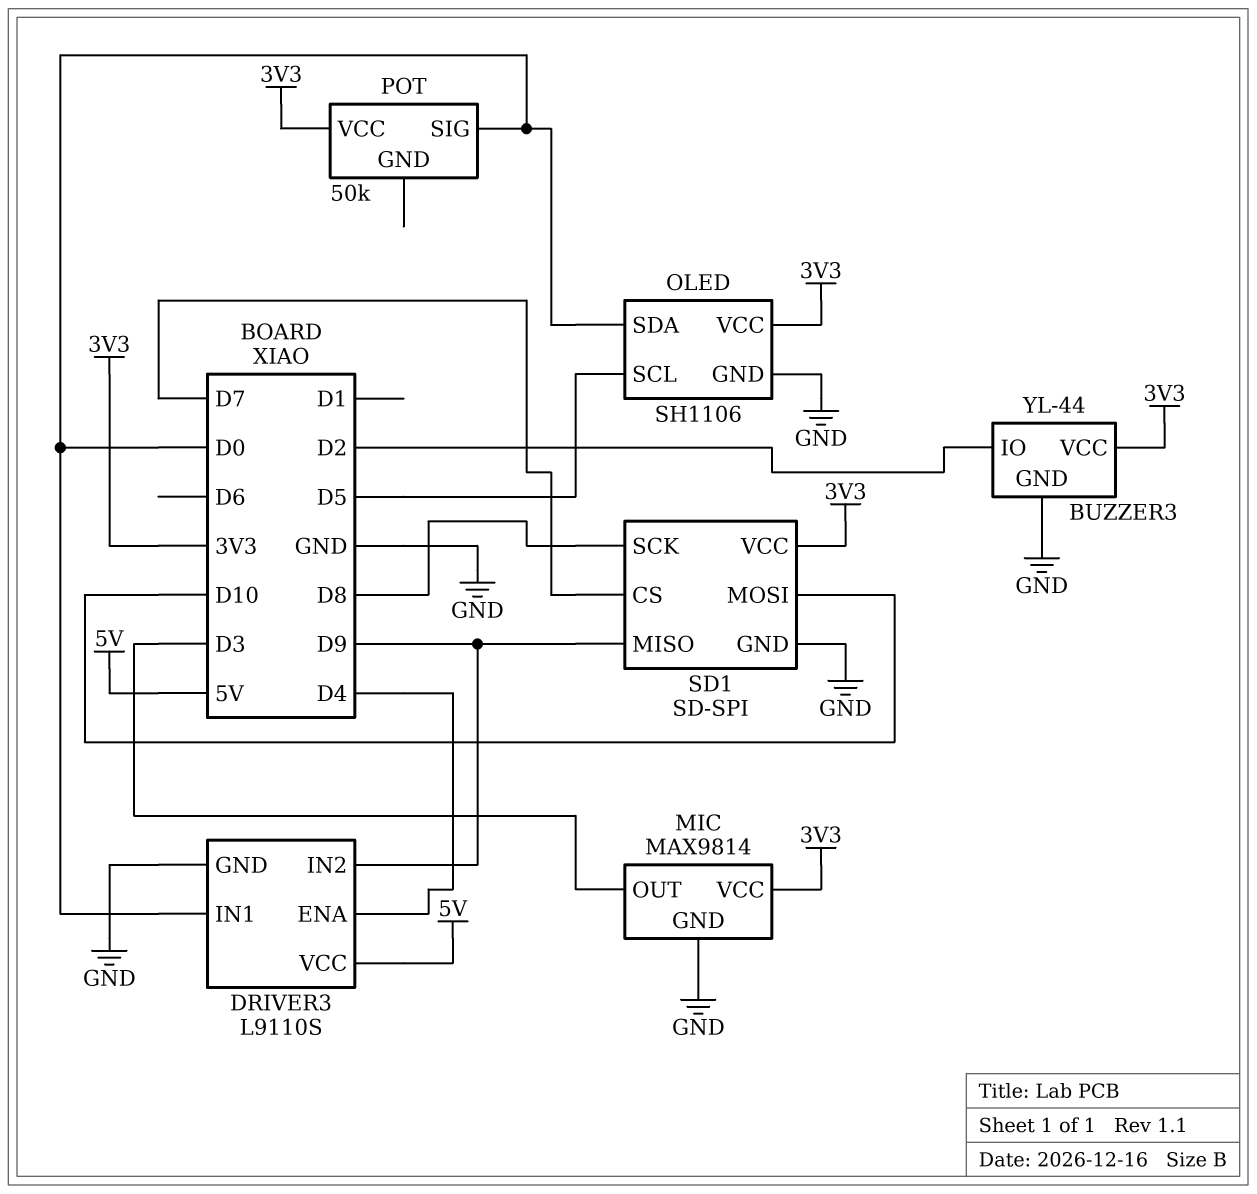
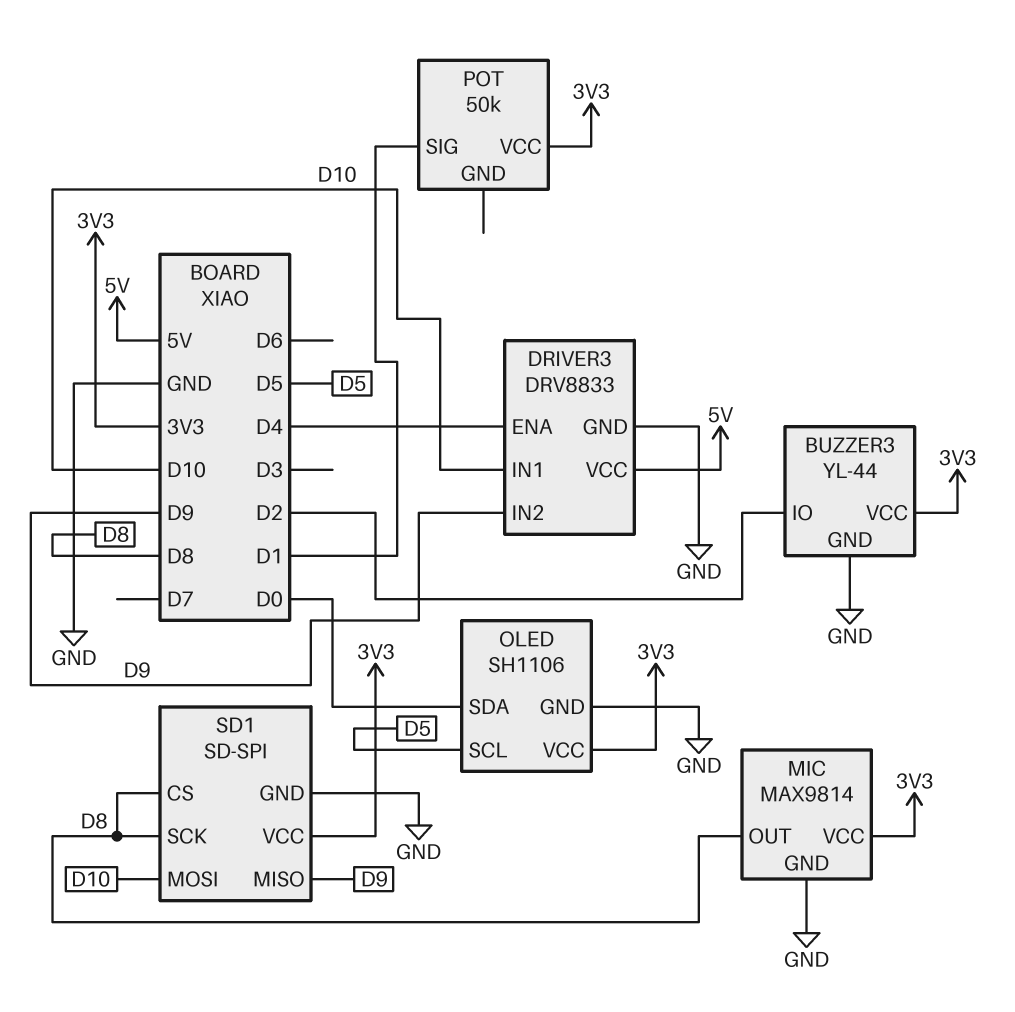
DRIVER3: L9110S -> DRV8833
DRIVER3 pin IN1: D0 -> D10
MIC pin OUT: D3 -> D8
POT pin SIG: D0 -> D1
SD1 pin CS: D7 -> D8

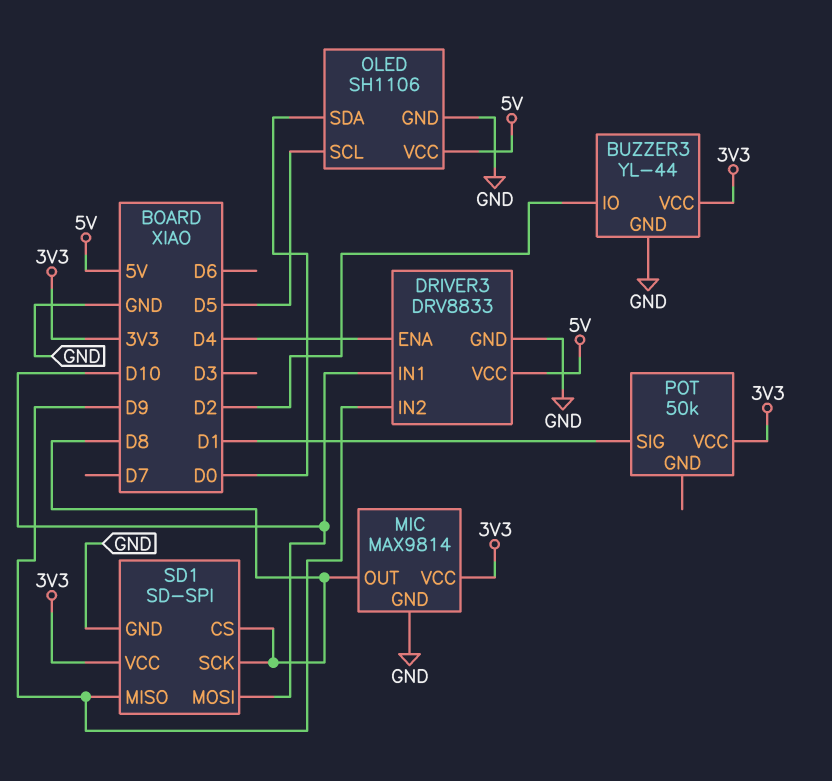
OLED pin VCC: 3V3 -> 5V

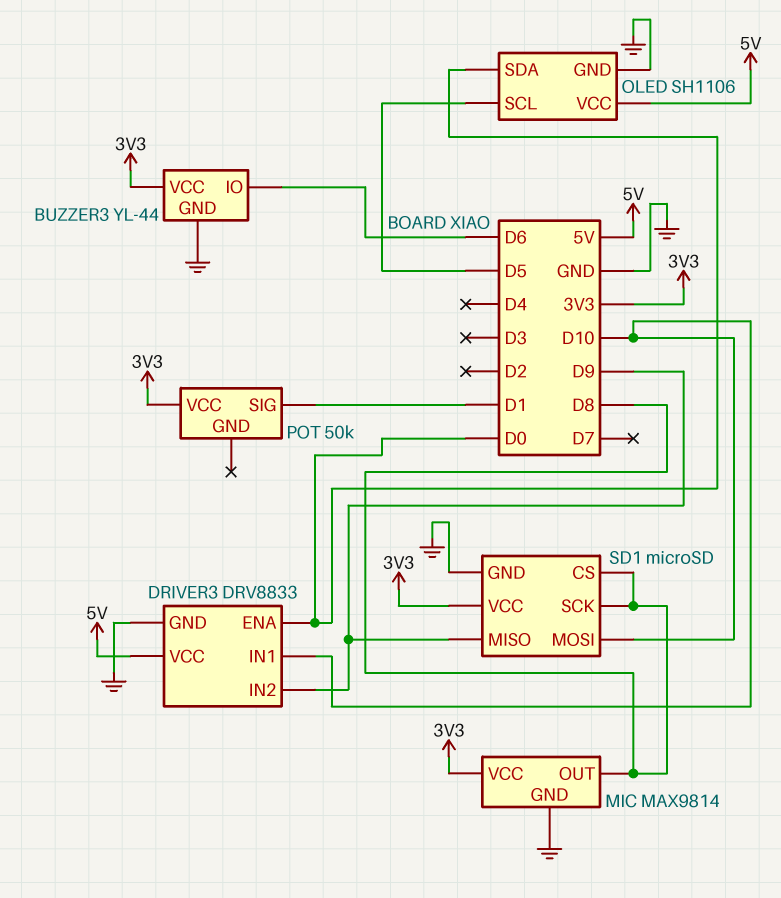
BUZZER3 pin IO: D2 -> D6
DRIVER3 pin ENA: D4 -> D0
SD1: SD-SPI -> microSD

